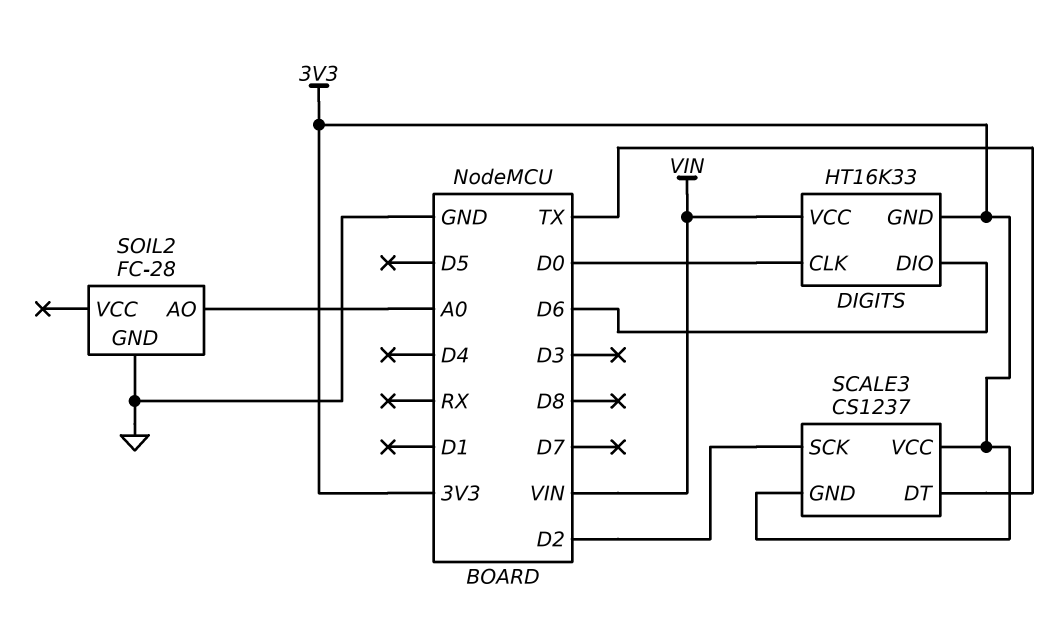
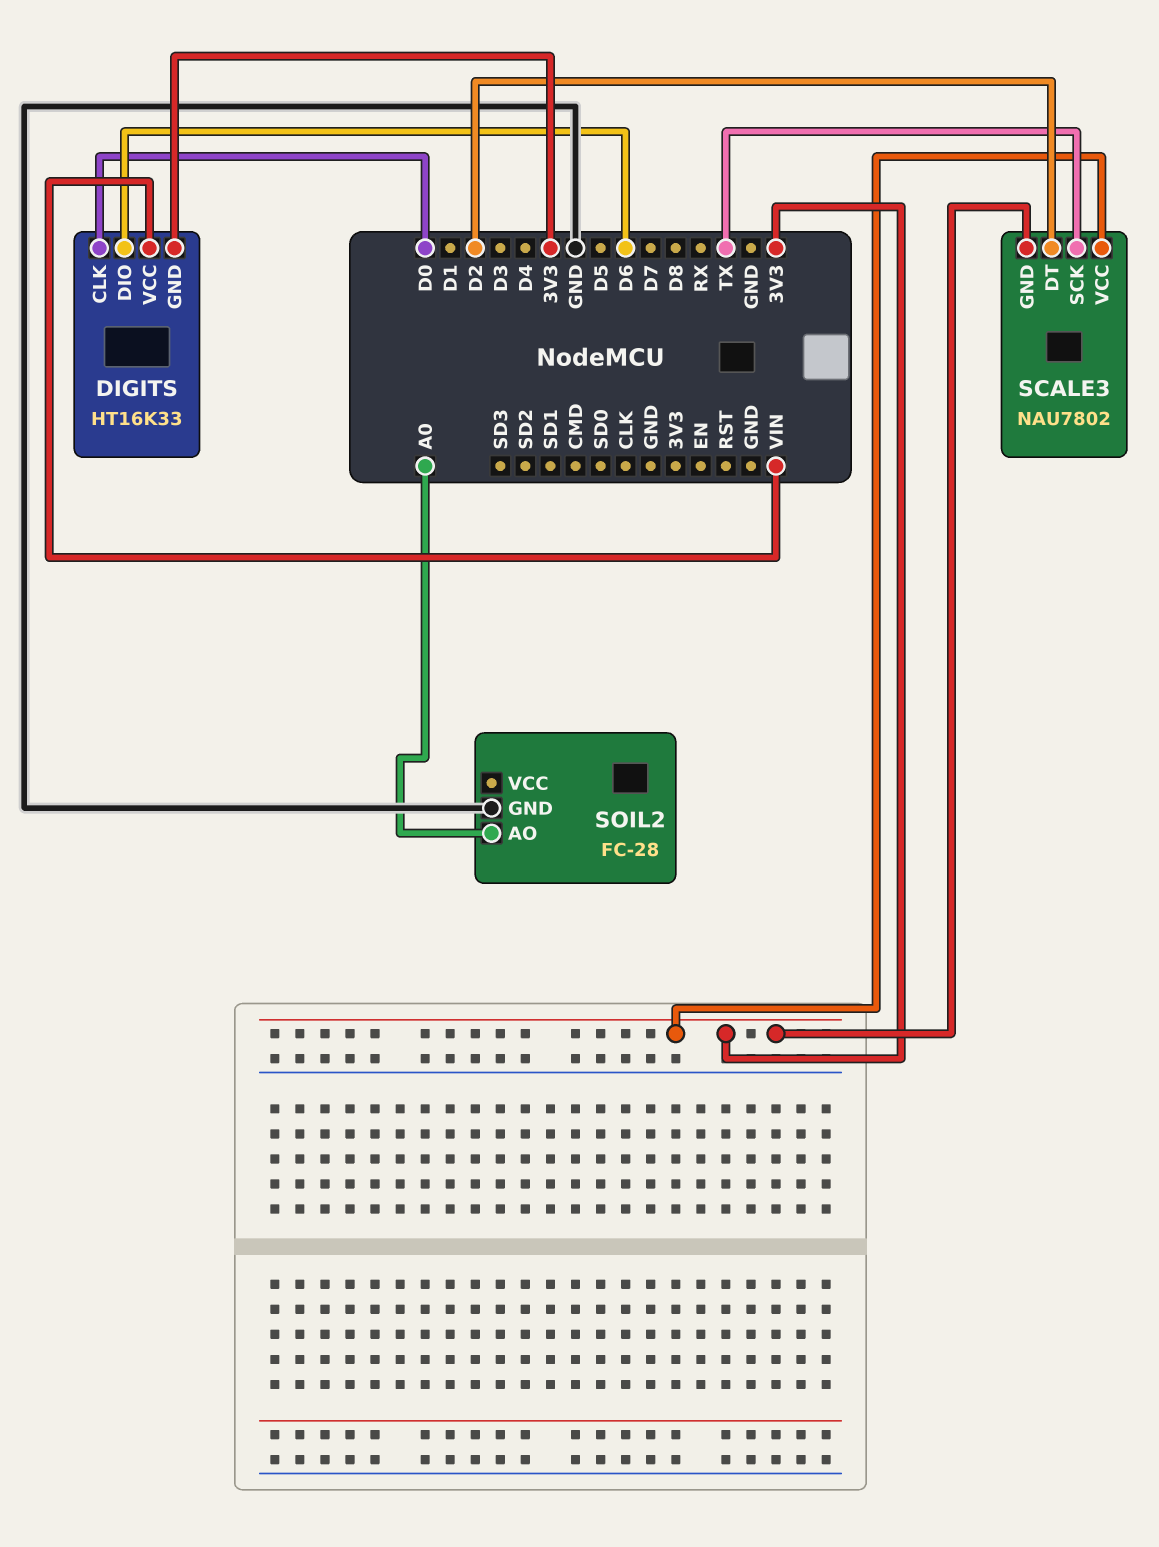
SCALE3: CS1237 -> NAU7802
SCALE3 pin DT: TX -> D2
SCALE3 pin SCK: D2 -> TX

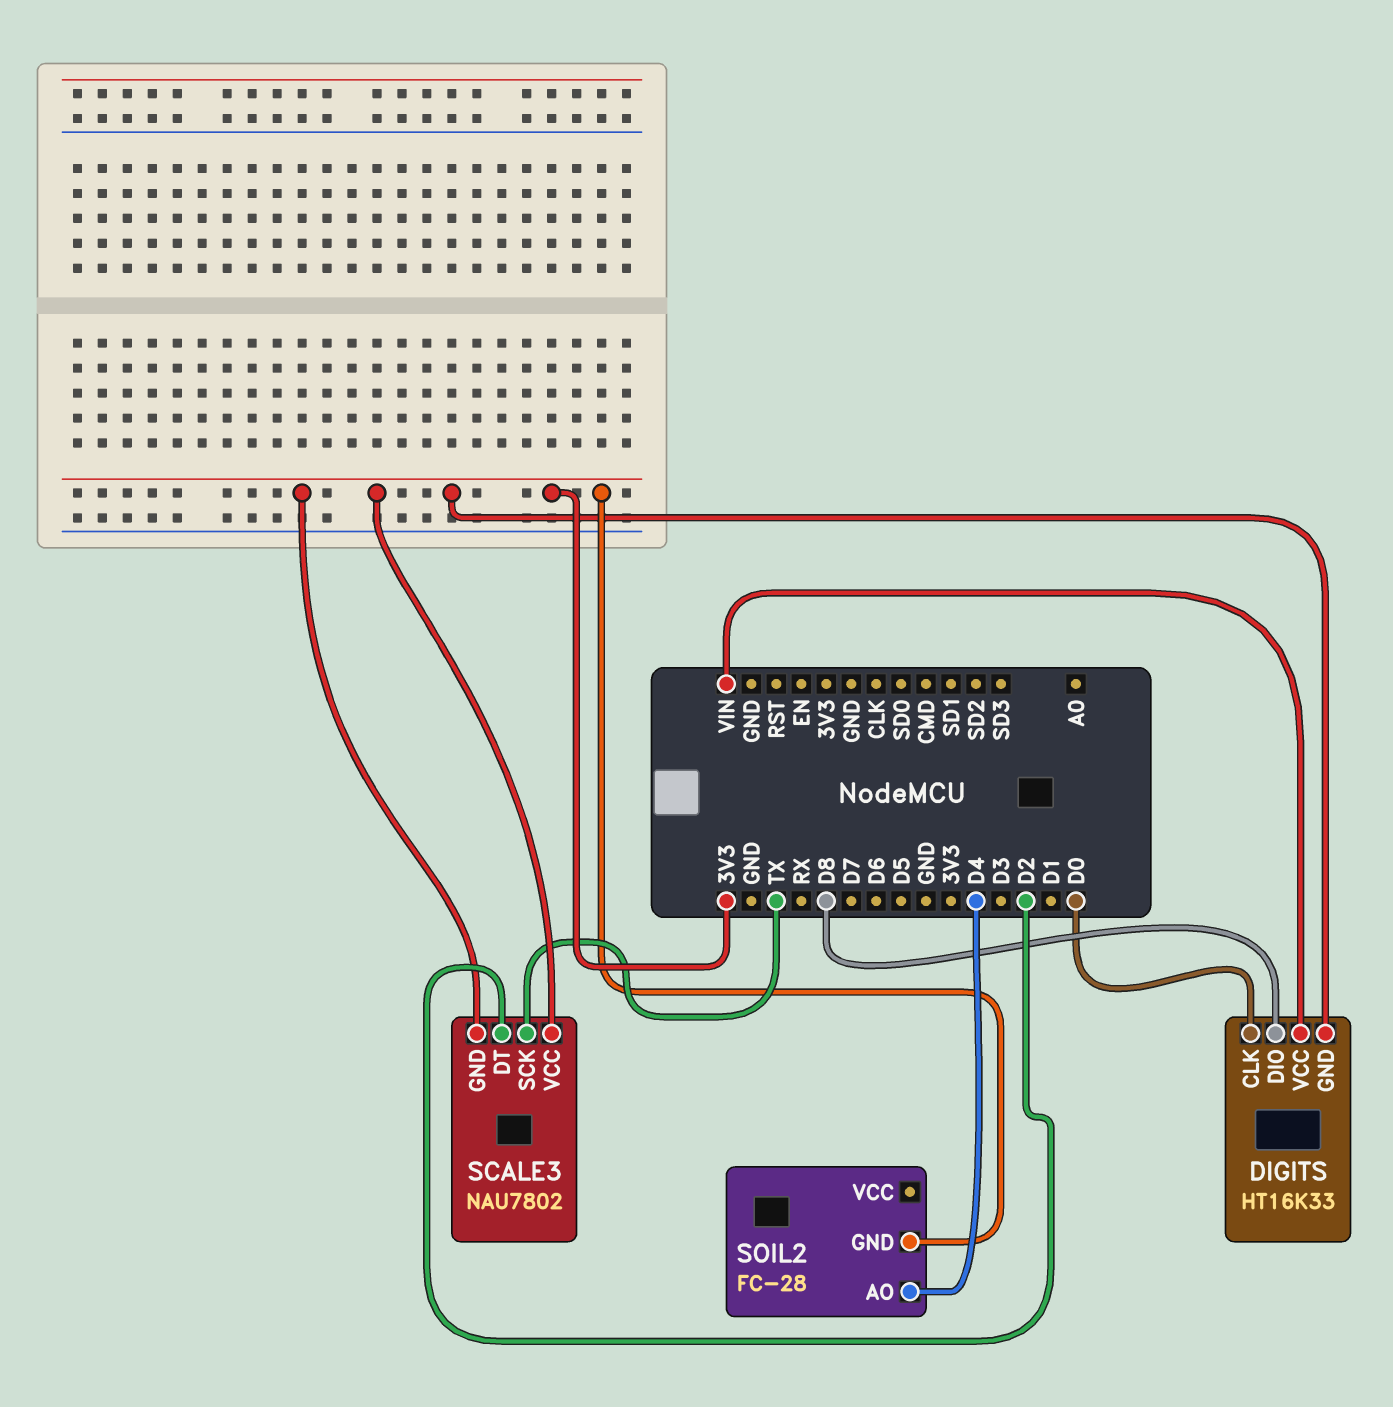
DIGITS pin DIO: D6 -> D8
SOIL2 pin AO: A0 -> D4
SOIL2 pin GND: GND -> 3V3

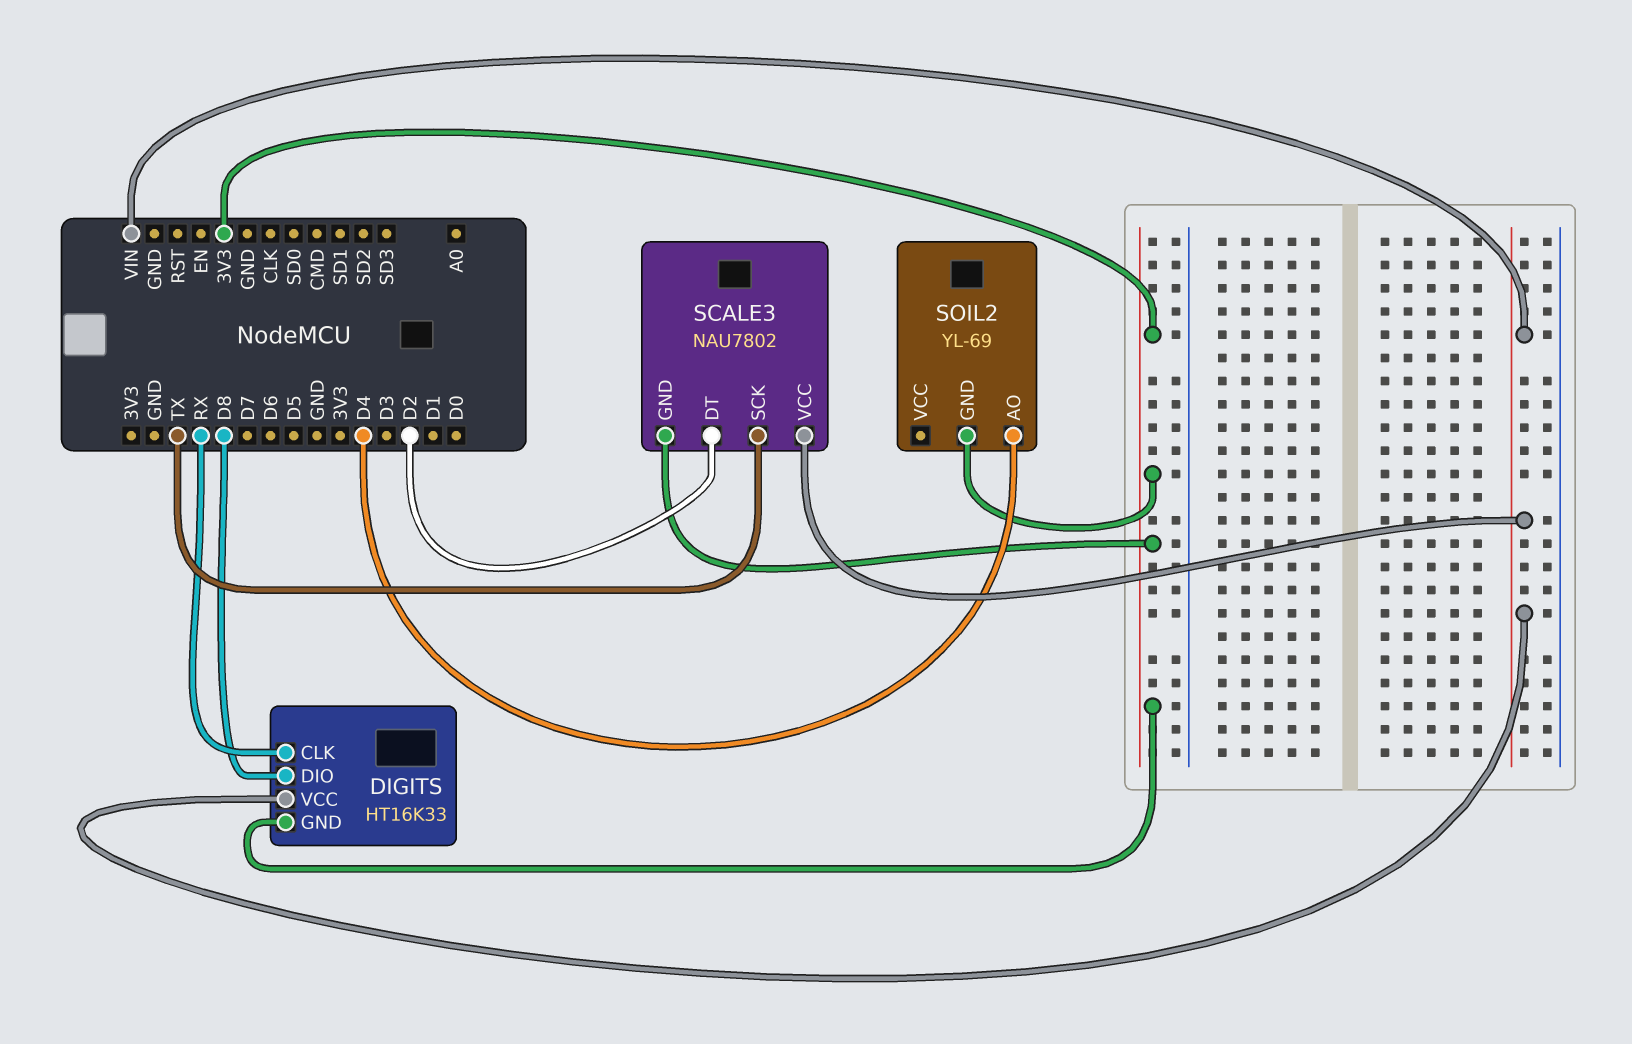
DIGITS pin CLK: D0 -> RX
SCALE3 pin VCC: 3V3 -> VIN
SOIL2: FC-28 -> YL-69

